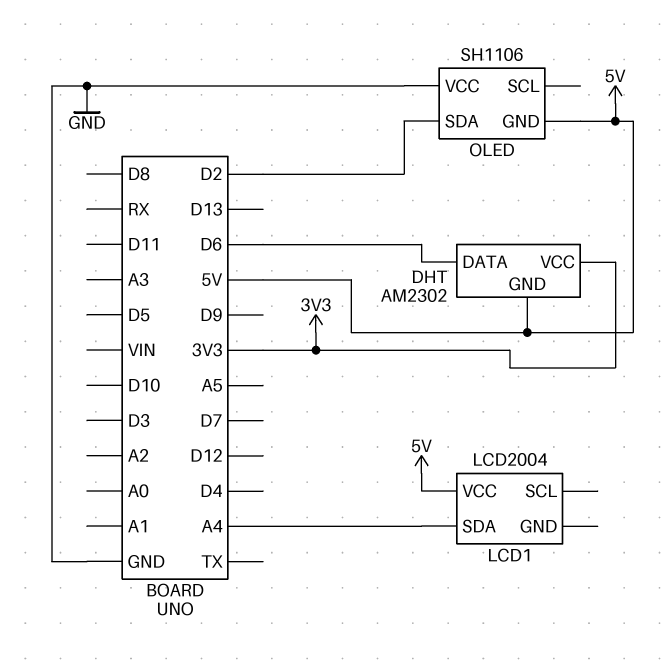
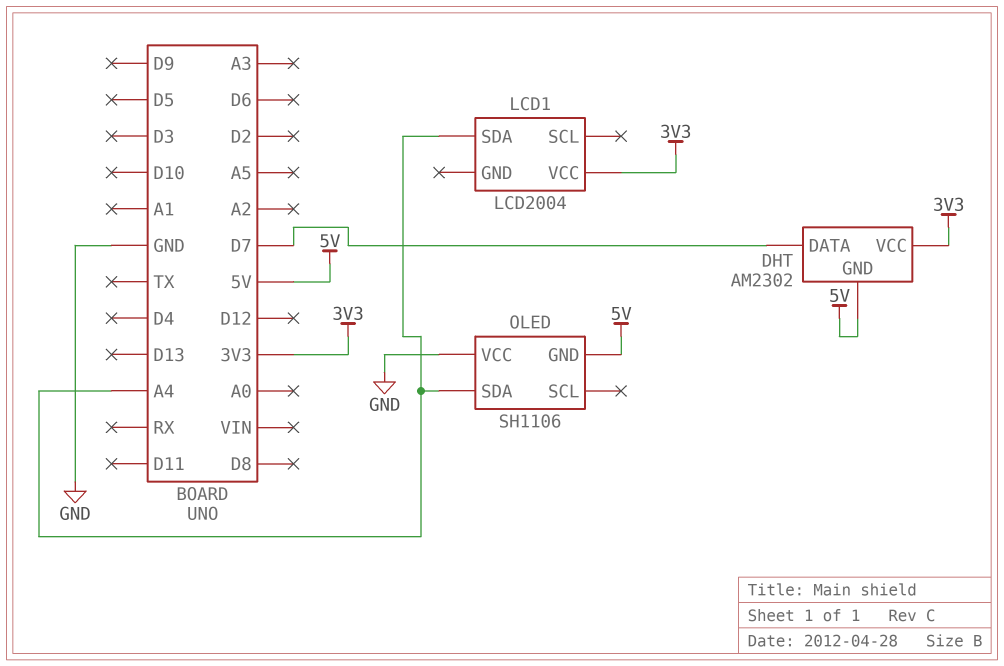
DHT pin DATA: D6 -> D7
LCD1 pin VCC: 5V -> 3V3
OLED pin SDA: D2 -> A4

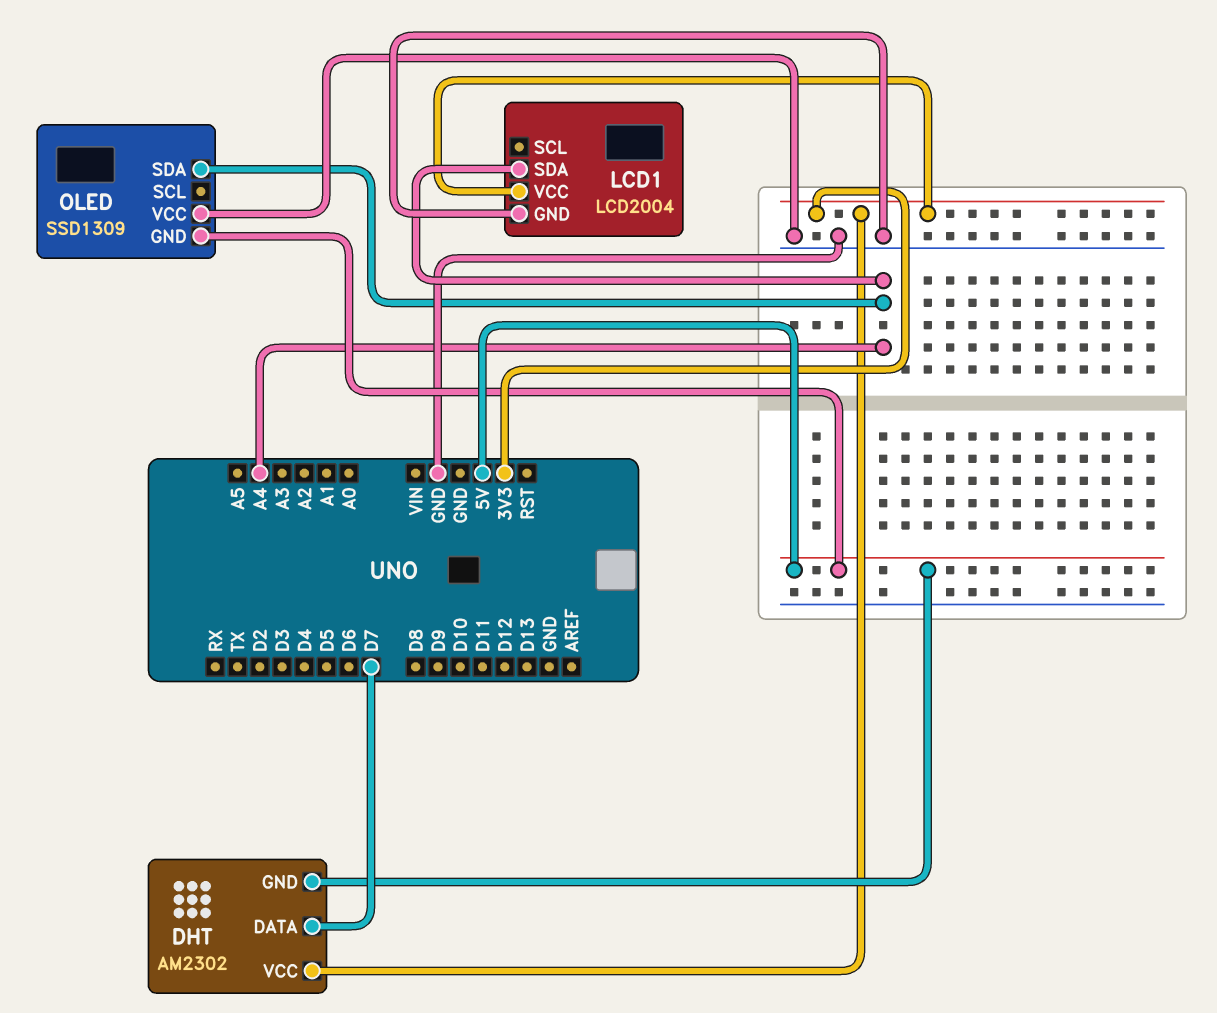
LCD1 pin GND: none -> GND
OLED: SH1106 -> SSD1309

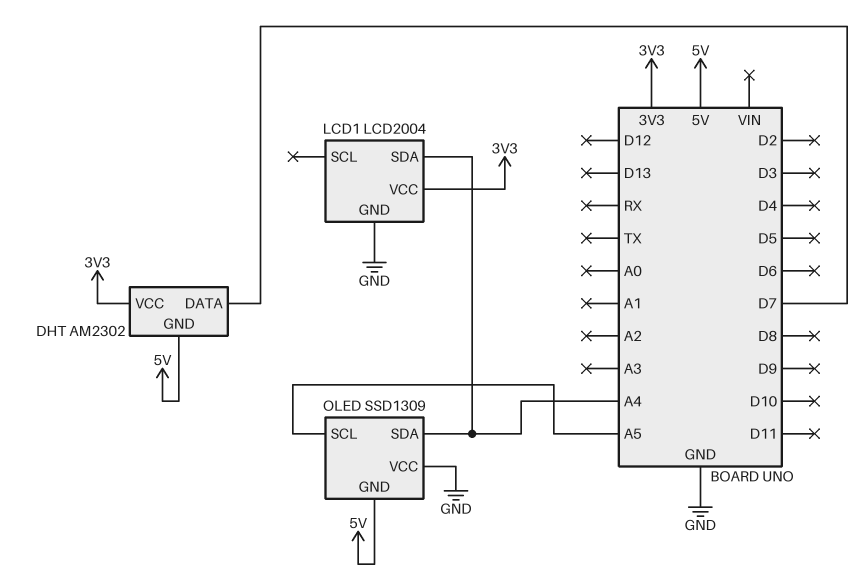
OLED pin SCL: none -> A5

